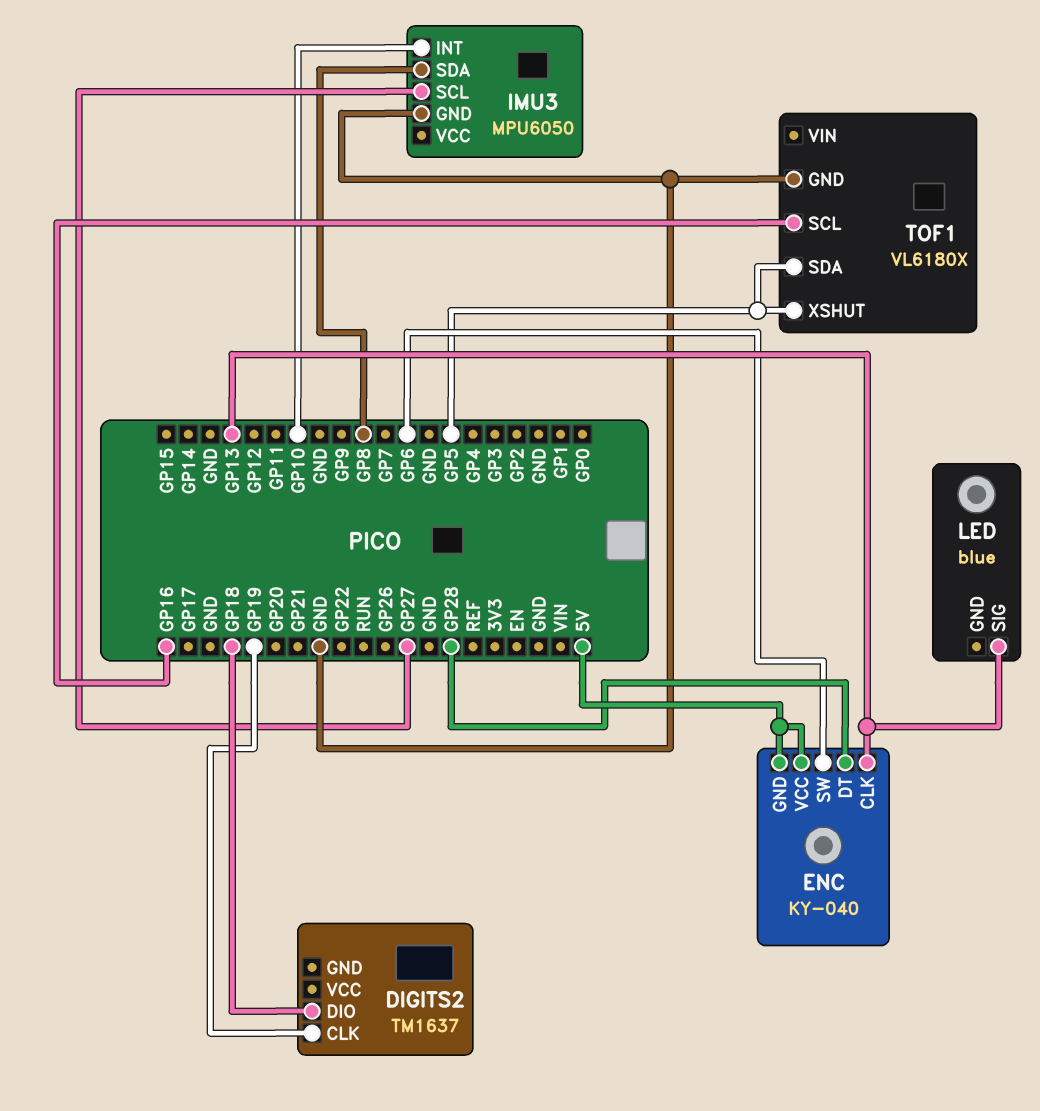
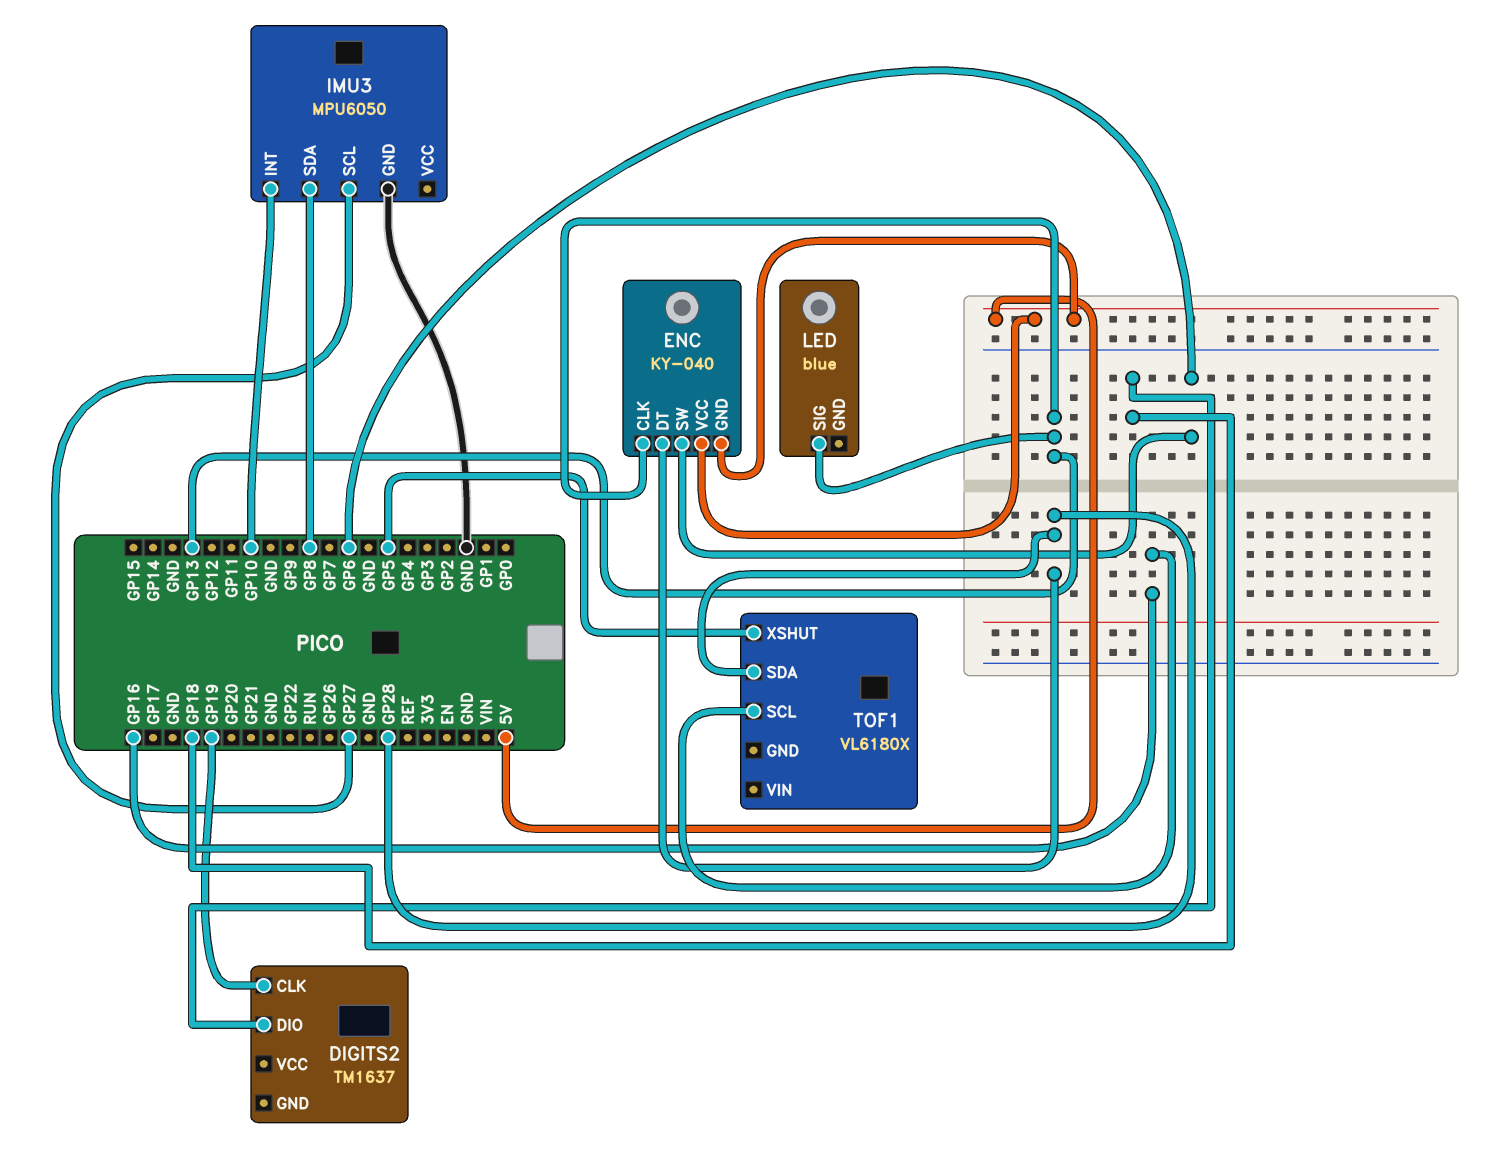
TOF1 pin GND: GND -> none
TOF1 pin SDA: GP5 -> GP28

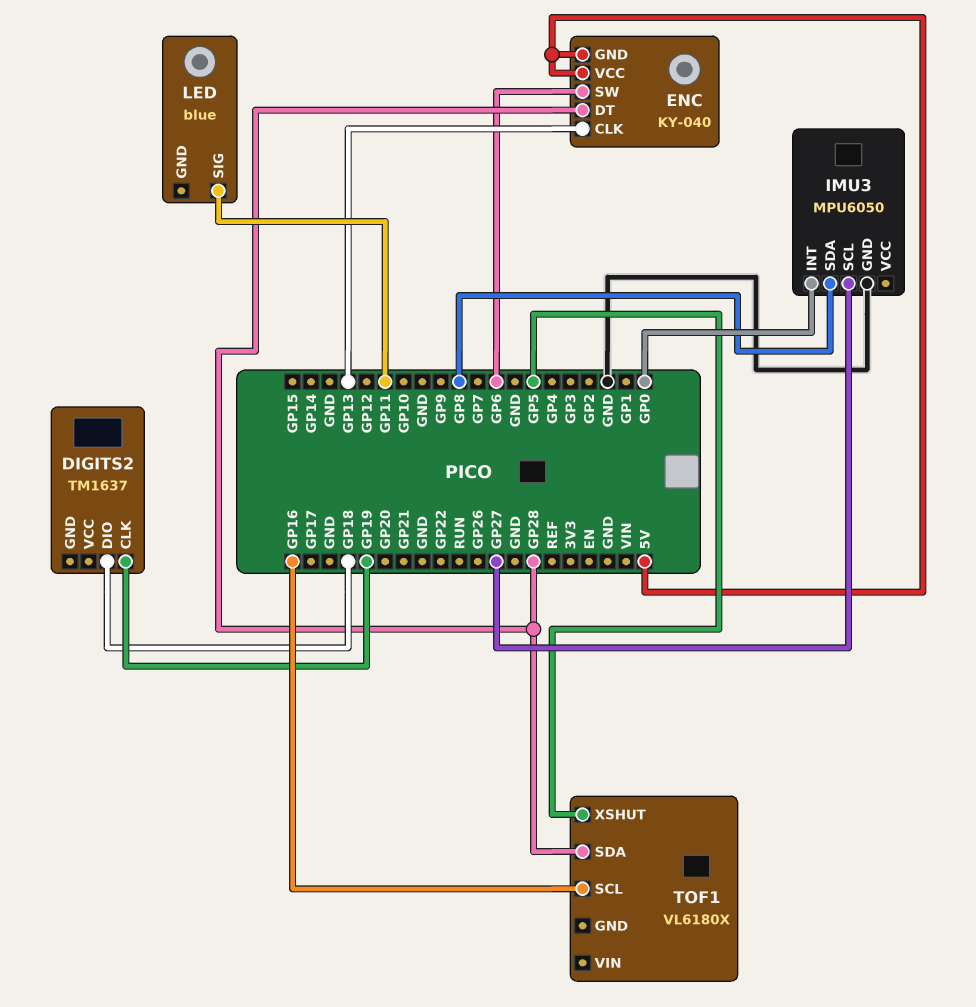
IMU3 pin INT: GP10 -> GP0
LED pin SIG: GP13 -> GP11

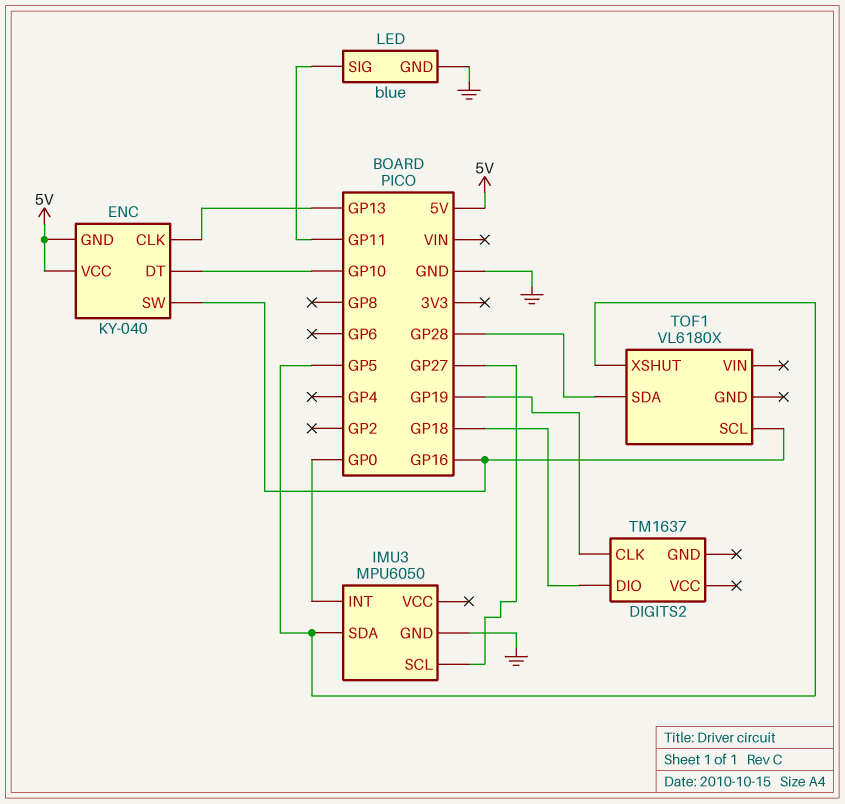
ENC pin DT: GP28 -> GP10
ENC pin SW: GP6 -> GP16
IMU3 pin SDA: GP8 -> GP5
LED pin GND: none -> GND

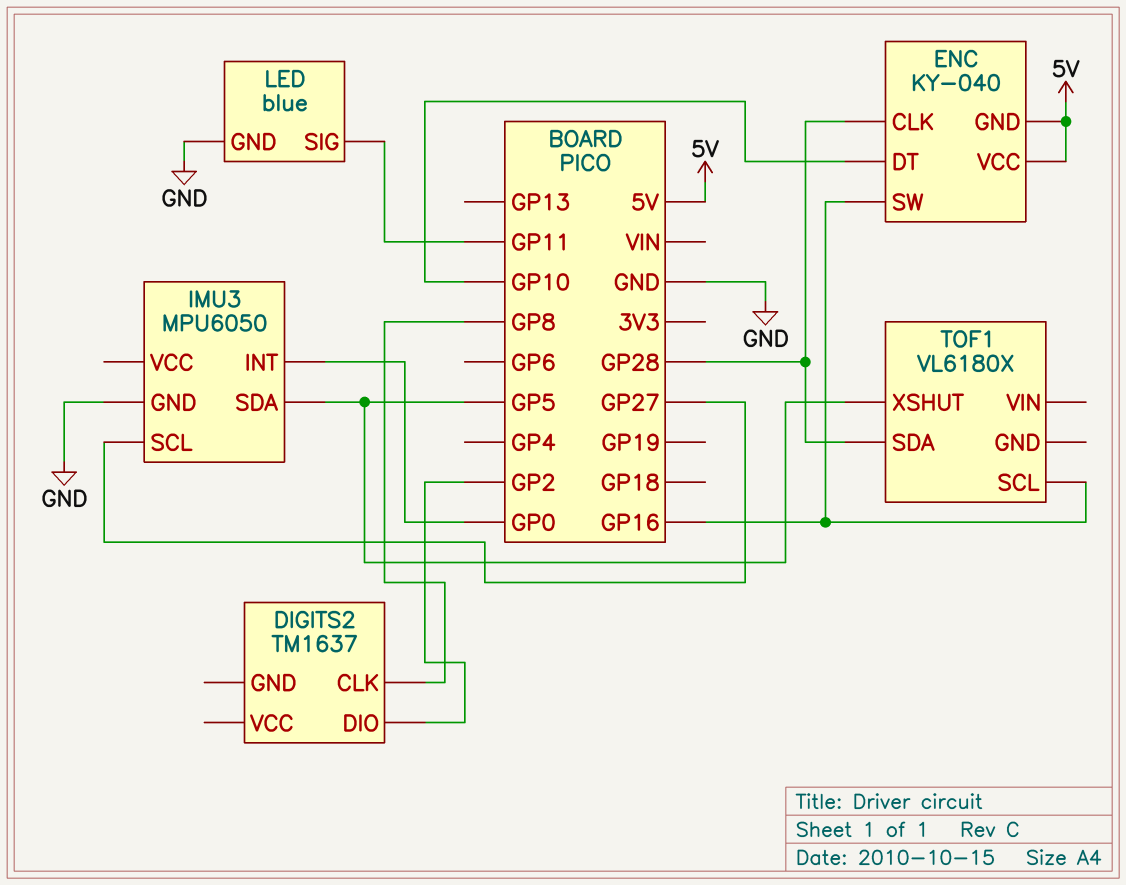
DIGITS2 pin CLK: GP19 -> GP8
DIGITS2 pin DIO: GP18 -> GP2
ENC pin CLK: GP13 -> GP28

